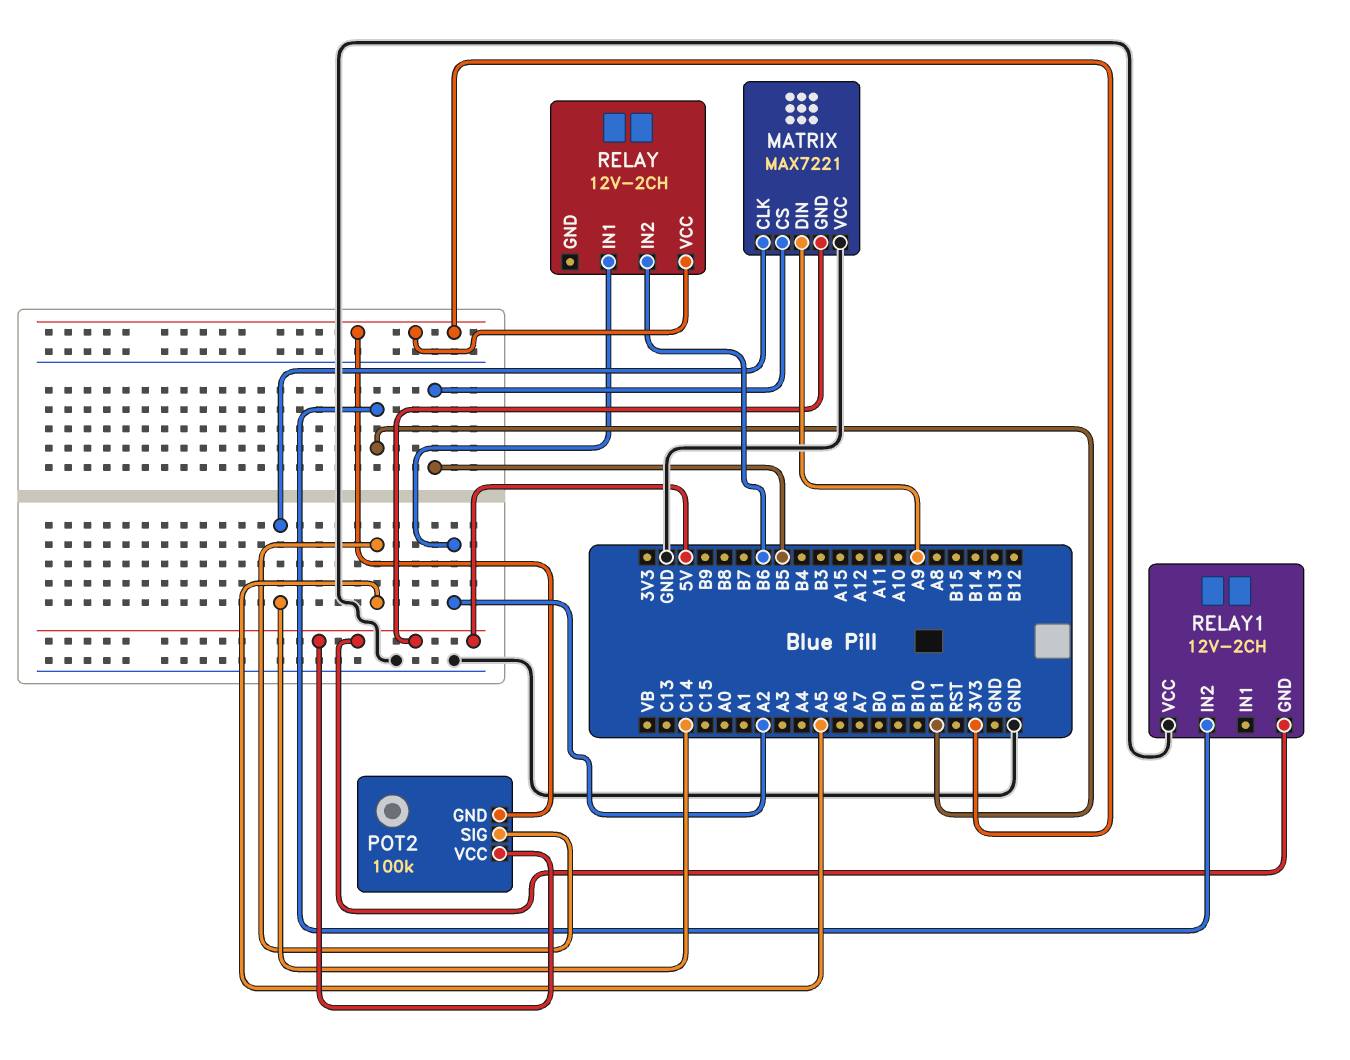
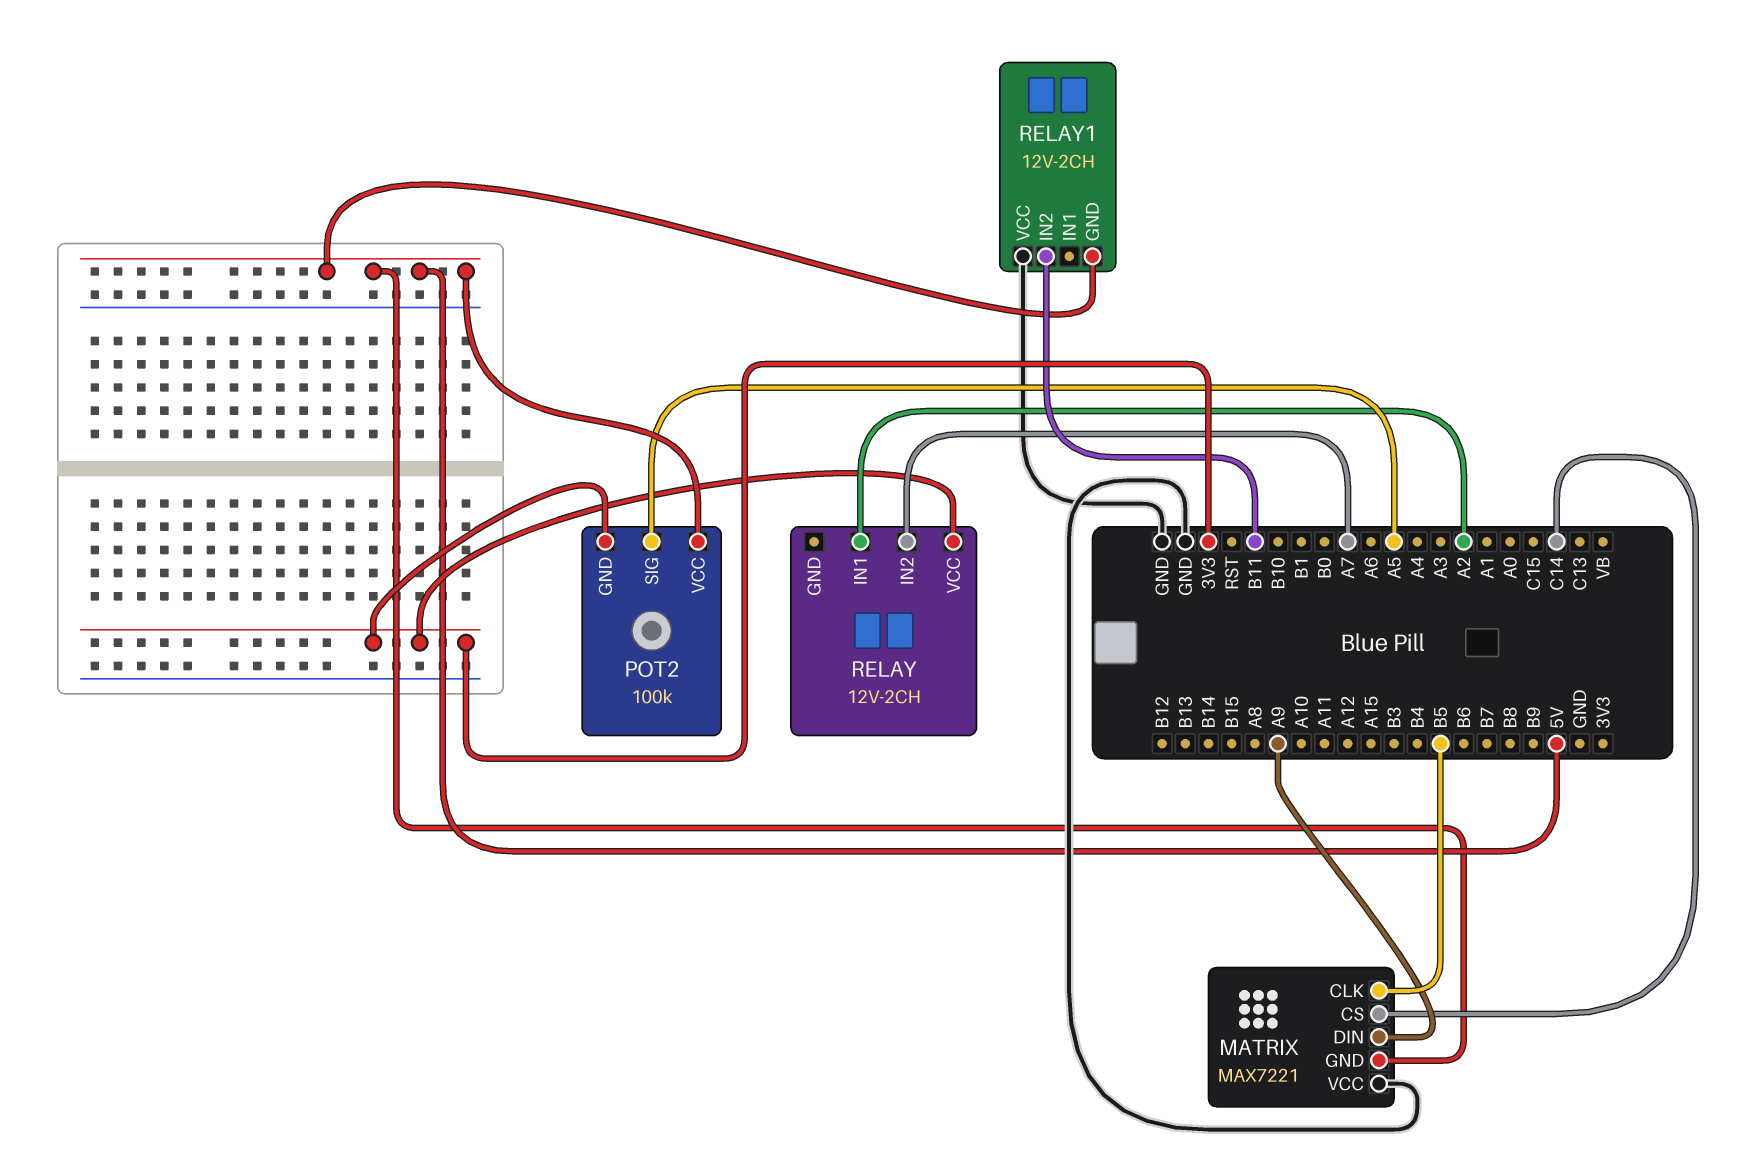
MATRIX pin CLK: C14 -> B5
MATRIX pin CS: B5 -> C14
RELAY pin IN2: B6 -> A7

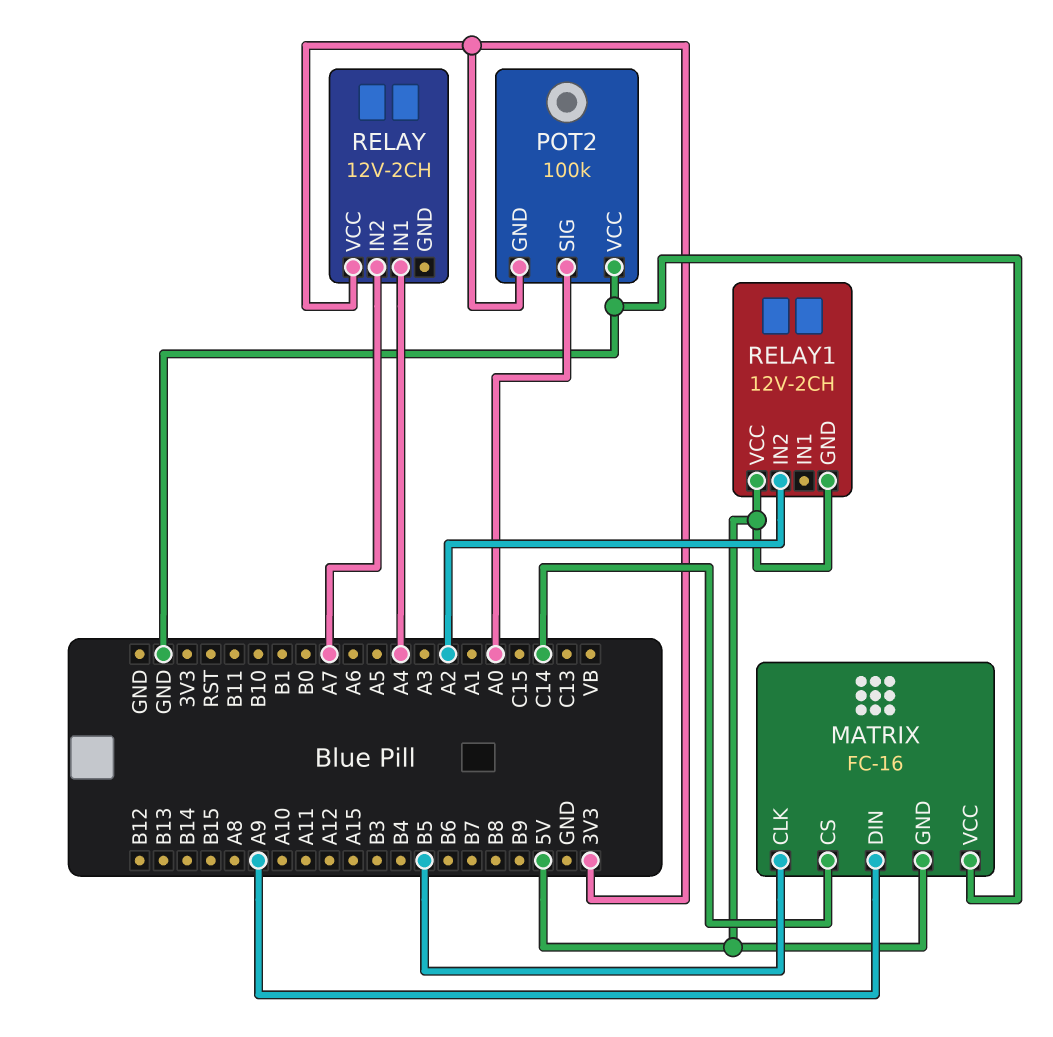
MATRIX: MAX7221 -> FC-16
POT2 pin SIG: A5 -> A0
POT2 pin VCC: 5V -> GND
RELAY pin IN1: A2 -> A4
RELAY1 pin IN2: B11 -> A2
RELAY1 pin VCC: GND -> 5V

